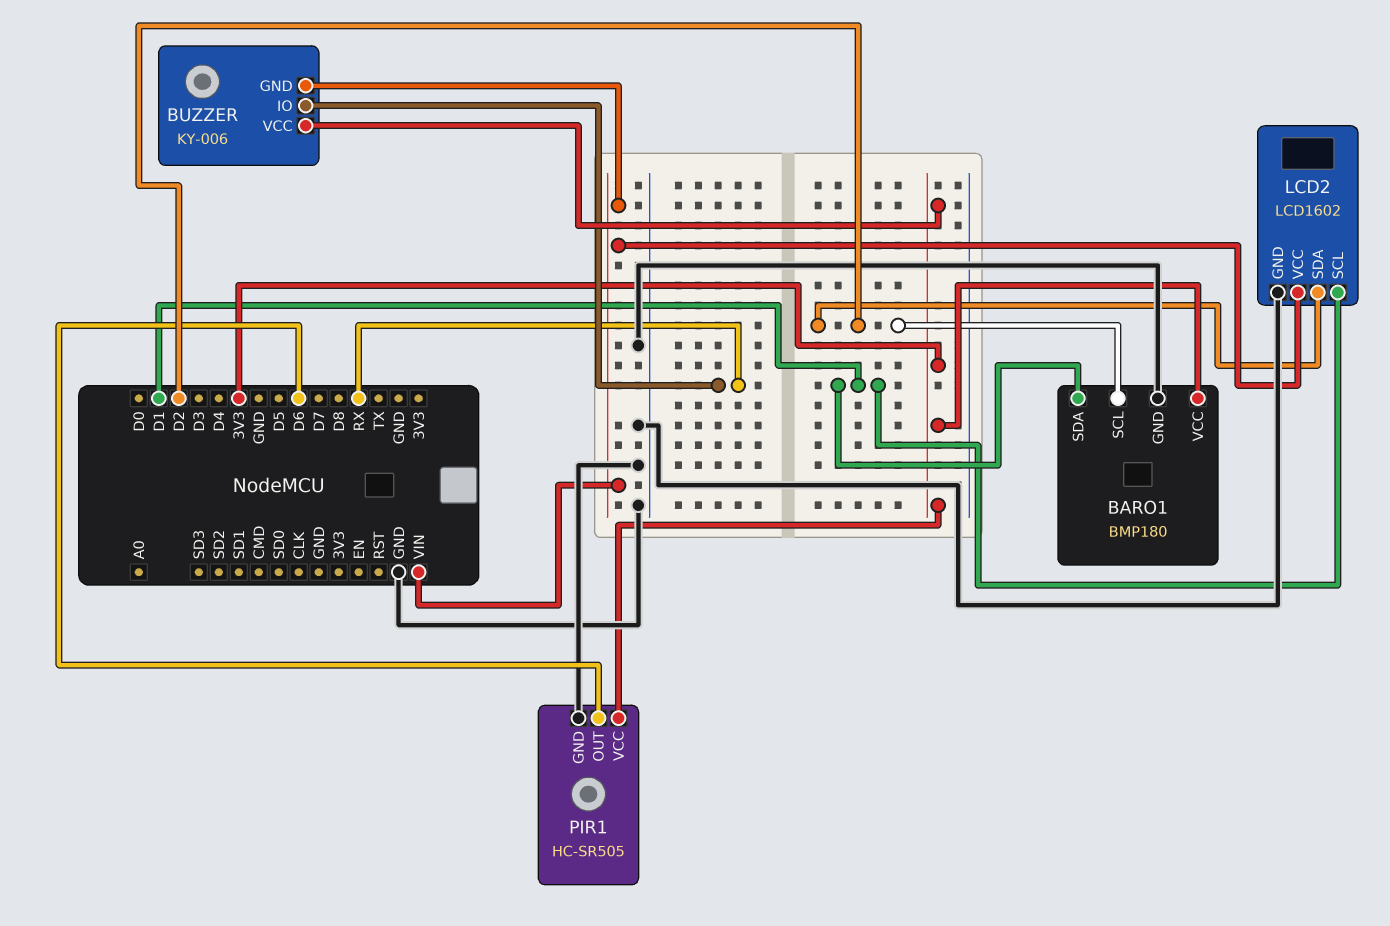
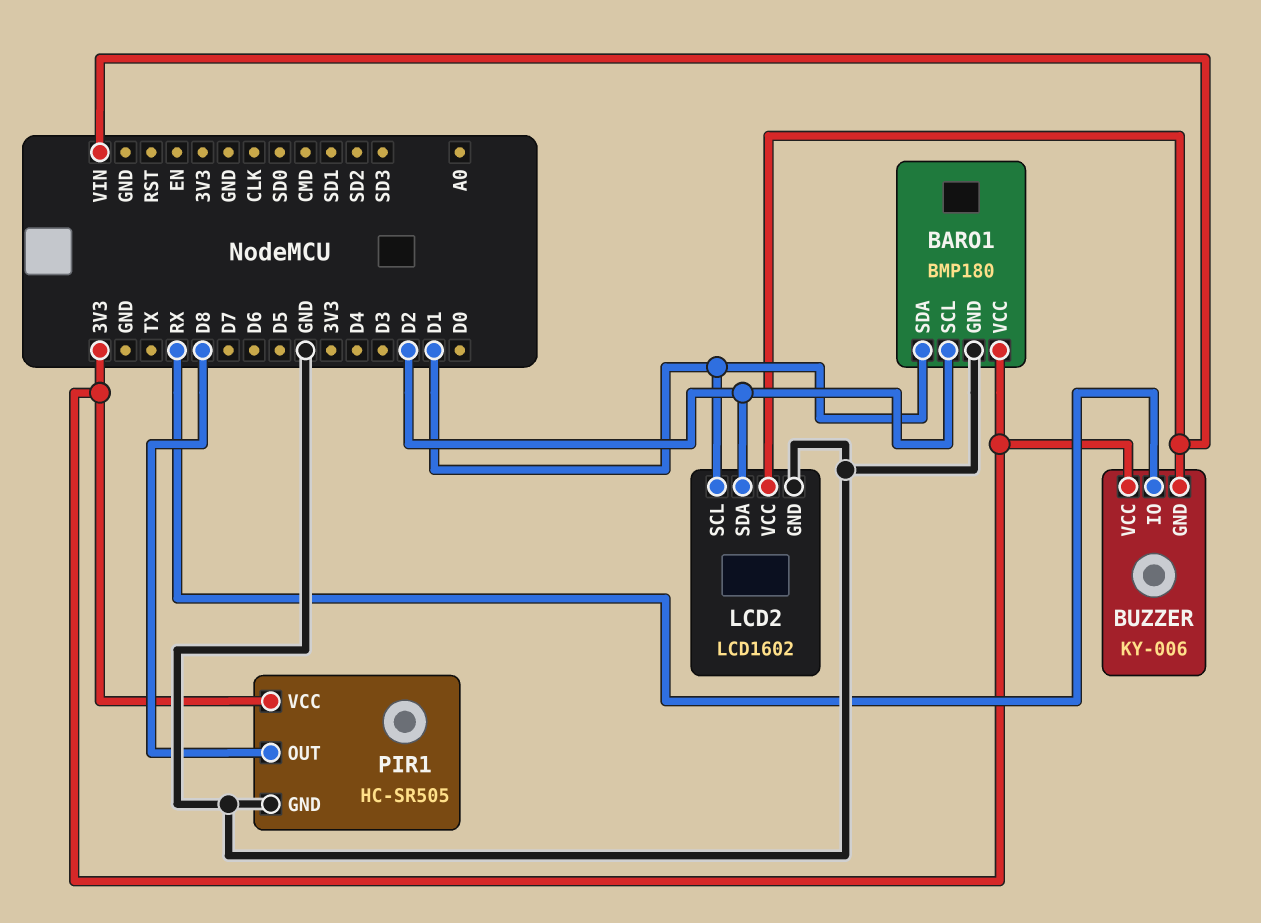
PIR1 pin OUT: D6 -> D8

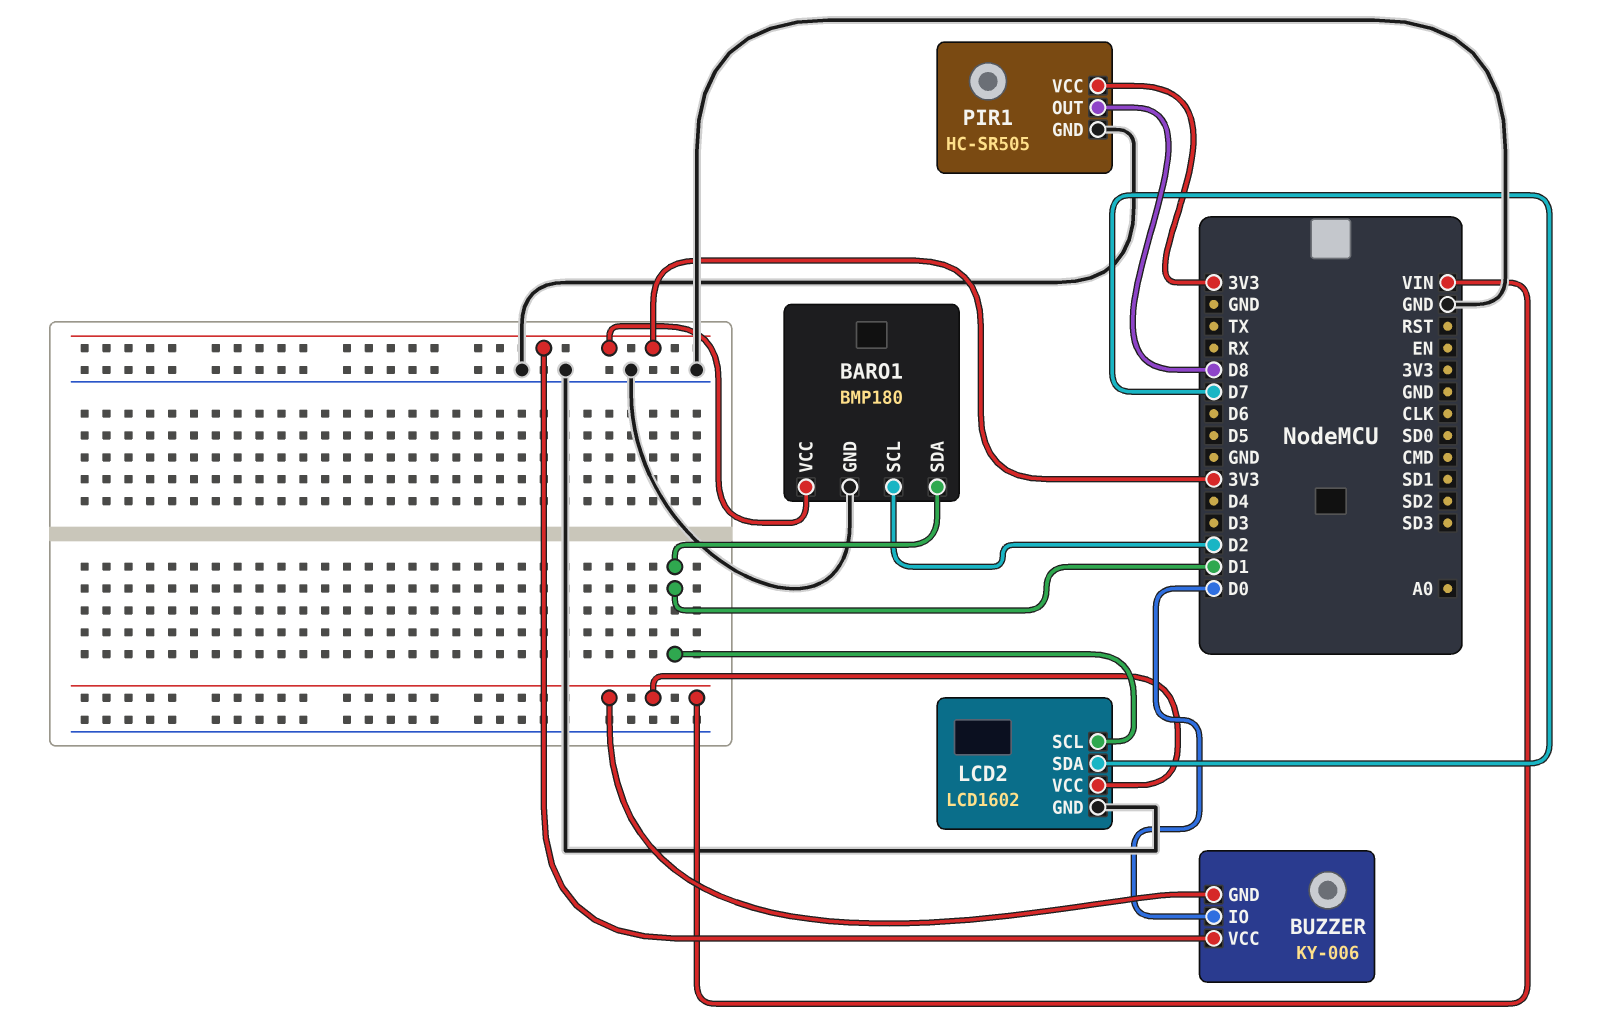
BUZZER pin IO: RX -> D0
LCD2 pin SDA: D2 -> D7

